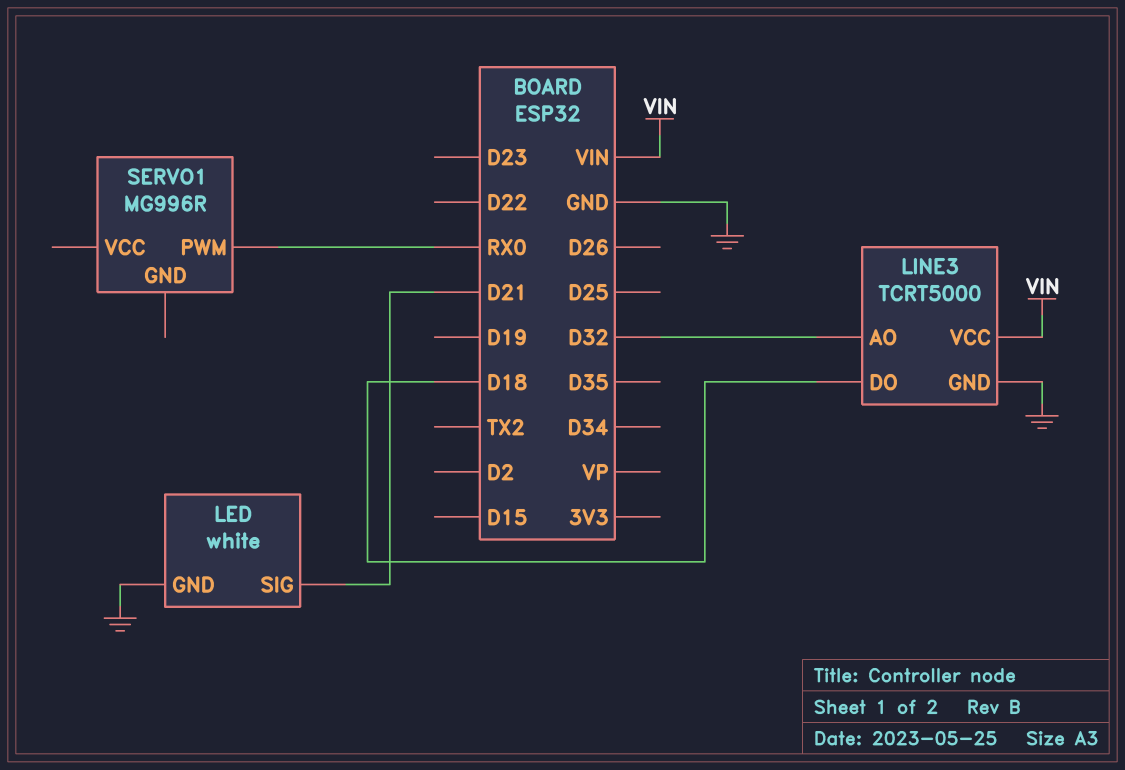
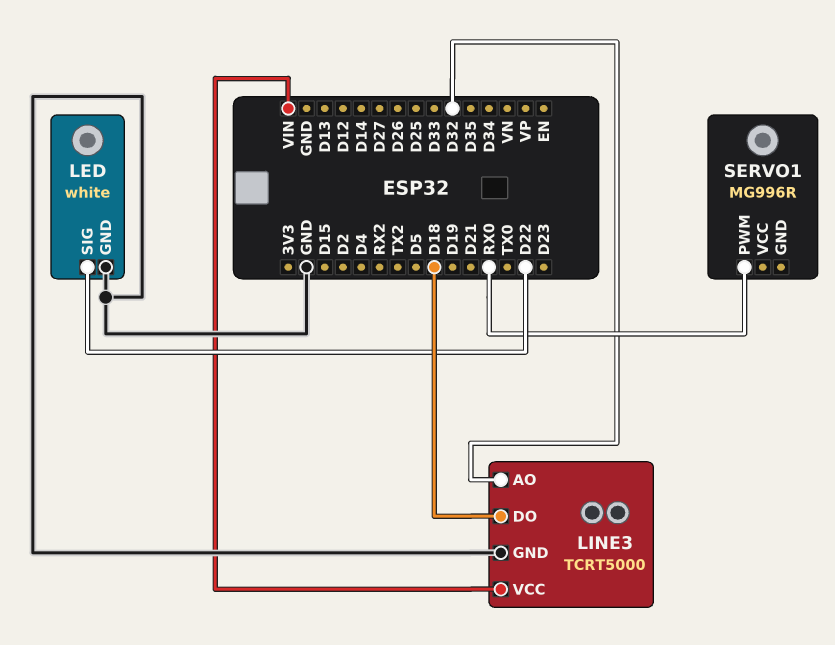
LED pin SIG: D21 -> D22

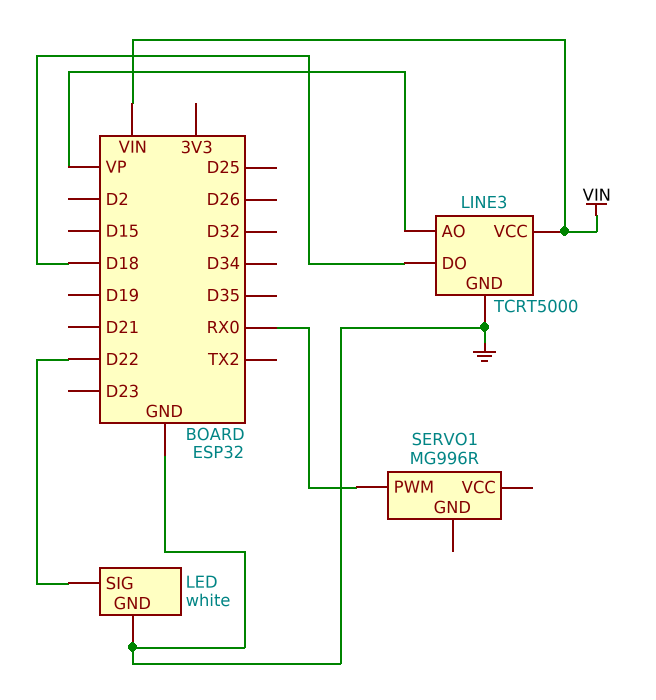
LINE3 pin AO: D32 -> VP

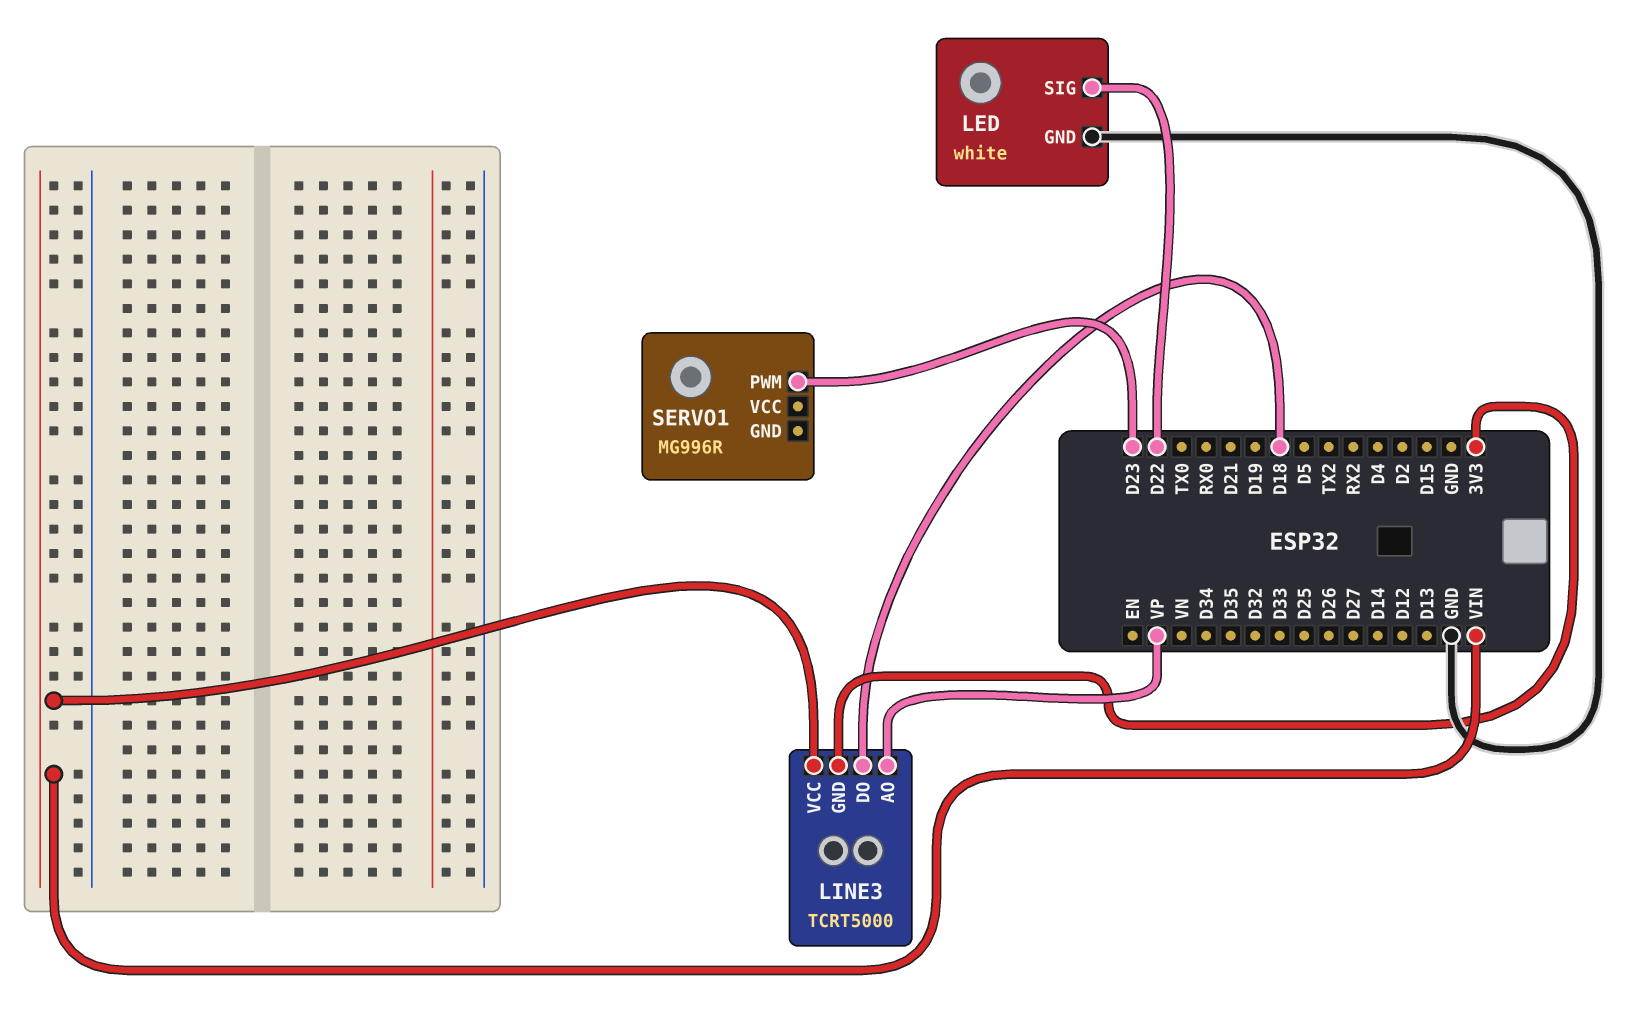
LINE3 pin GND: GND -> 3V3
SERVO1 pin PWM: RX0 -> D23

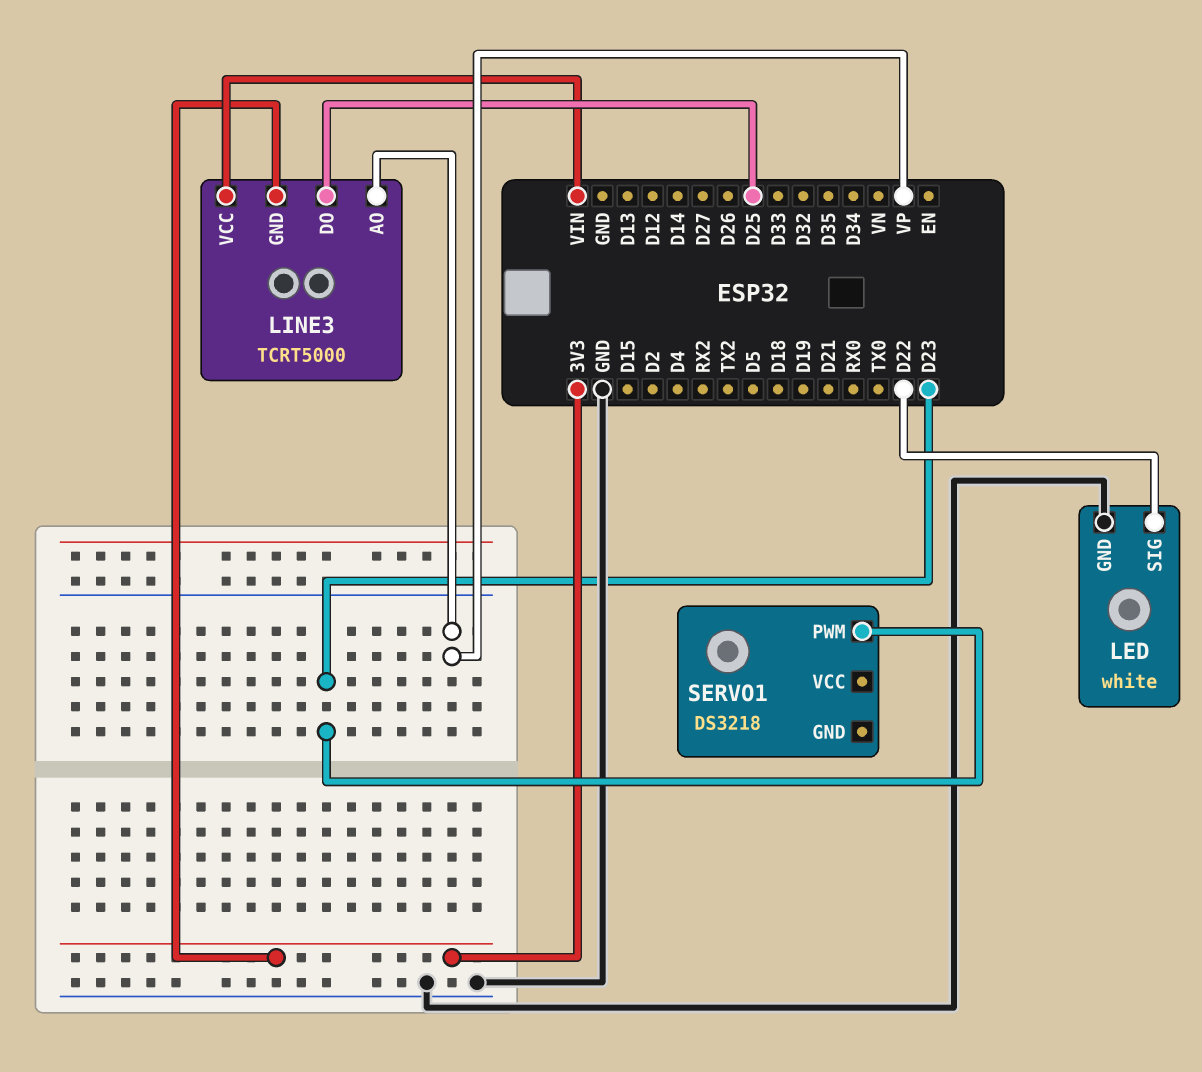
LINE3 pin DO: D18 -> D25
SERVO1: MG996R -> DS3218

